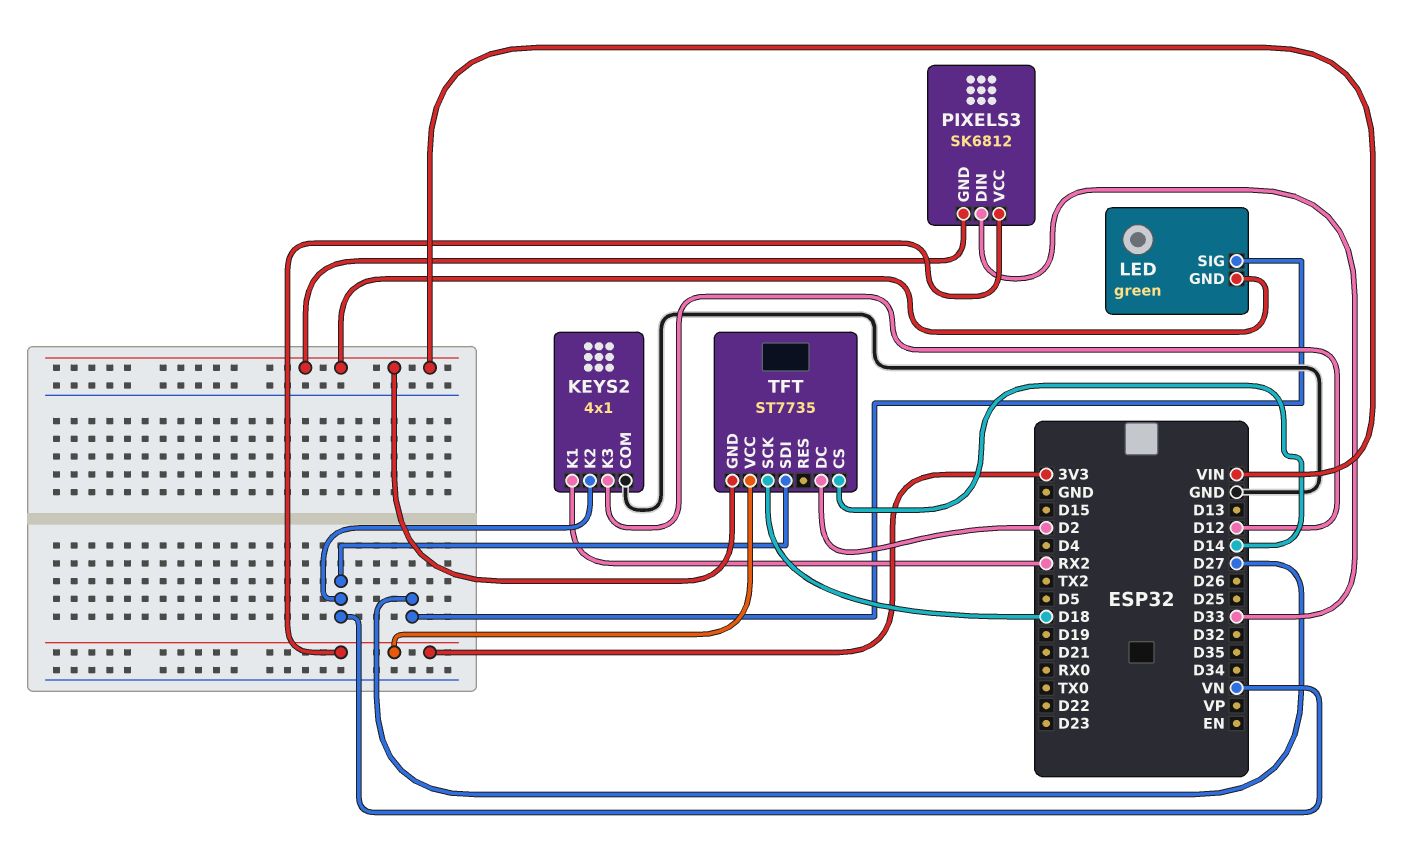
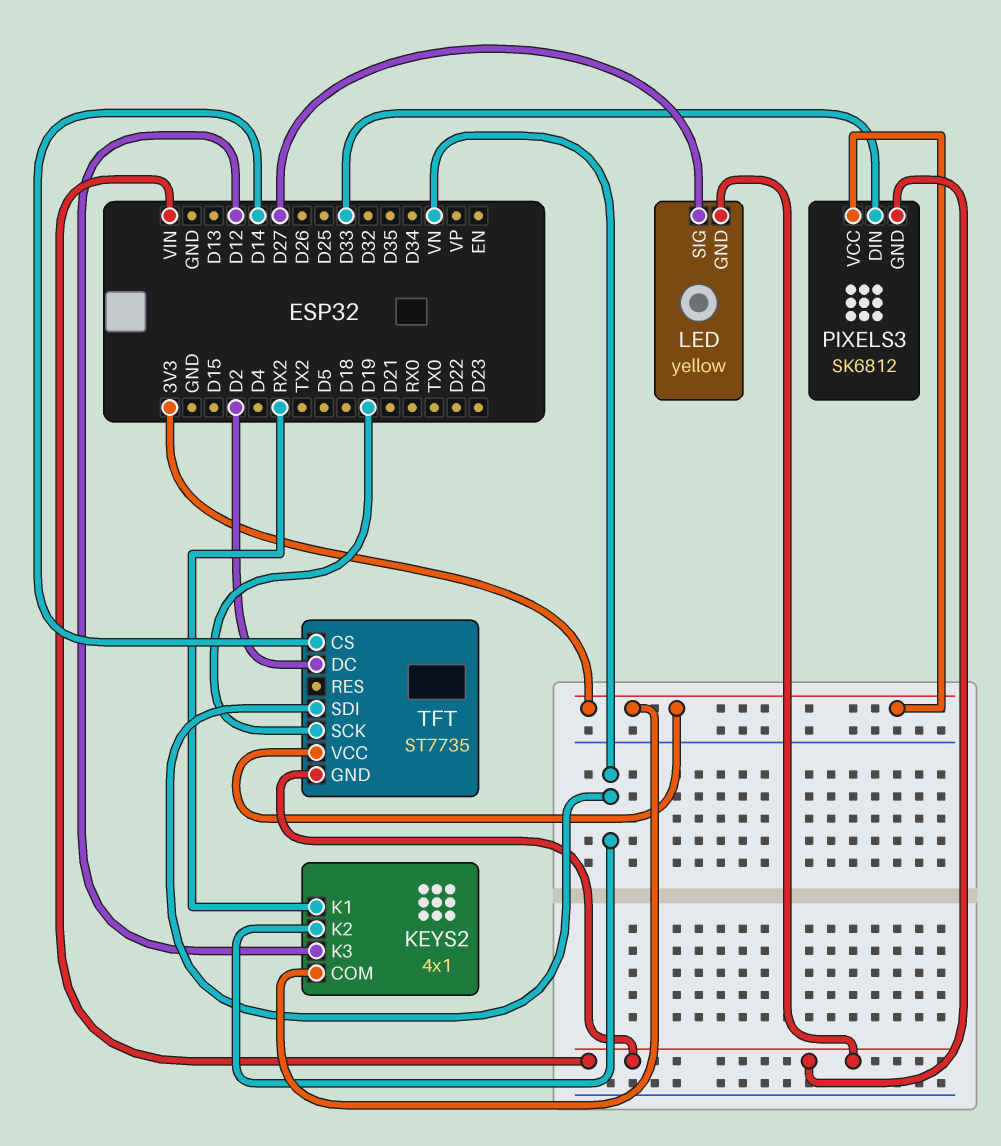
KEYS2 pin COM: GND -> 3V3
LED: green -> yellow
TFT pin SCK: D18 -> D19

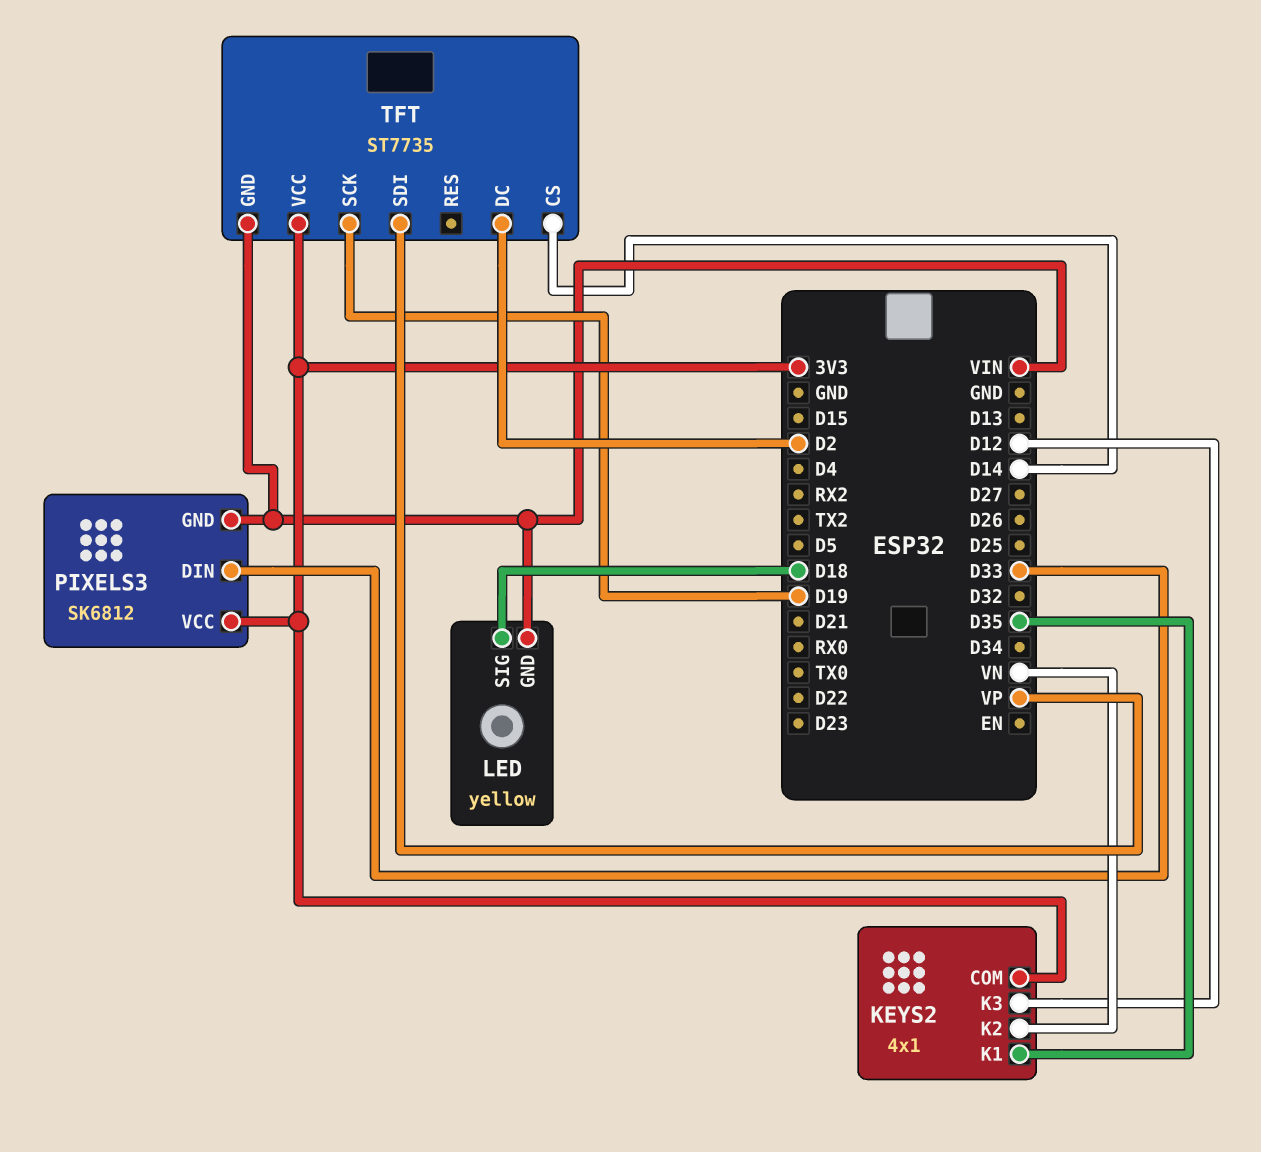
KEYS2 pin K1: RX2 -> D35
LED pin SIG: D27 -> D18
TFT pin SDI: VN -> VP

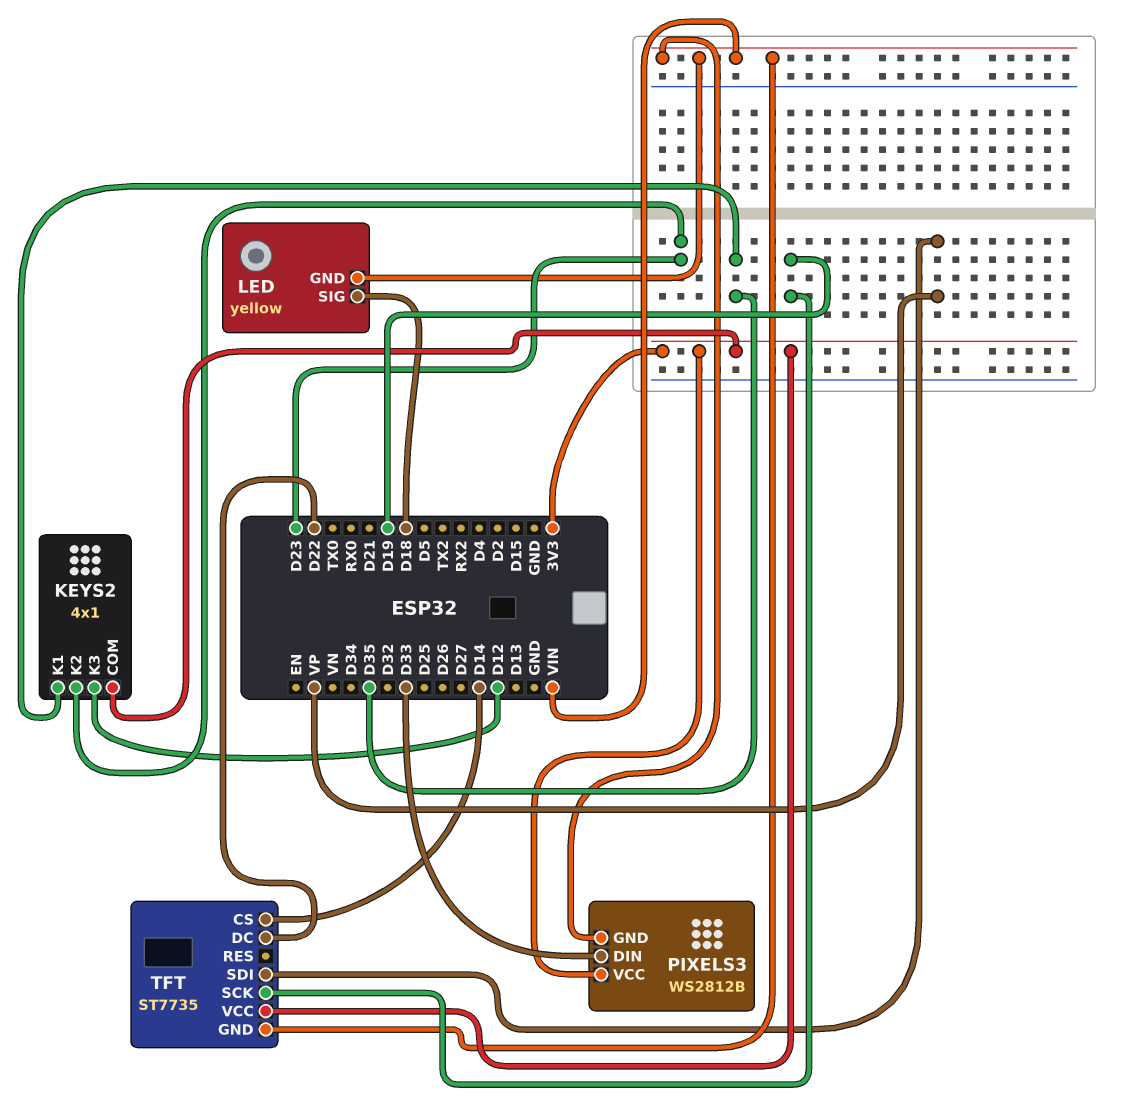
KEYS2 pin K2: VN -> D23
PIXELS3: SK6812 -> WS2812B
TFT pin DC: D2 -> D22

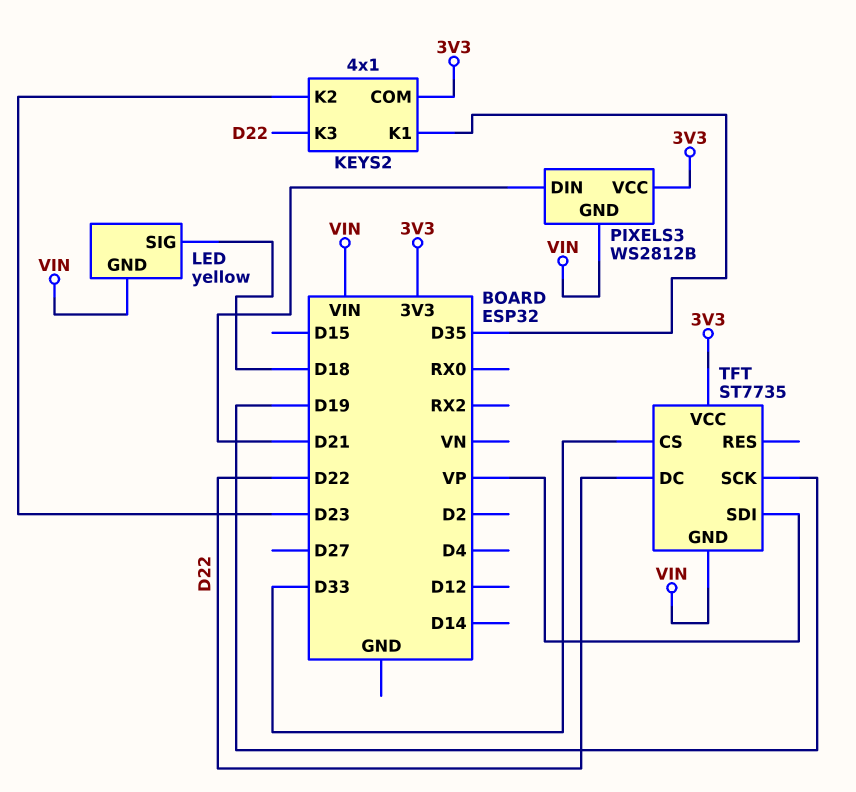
KEYS2 pin K3: D12 -> D22
PIXELS3 pin DIN: D33 -> D21
TFT pin CS: D14 -> D33

